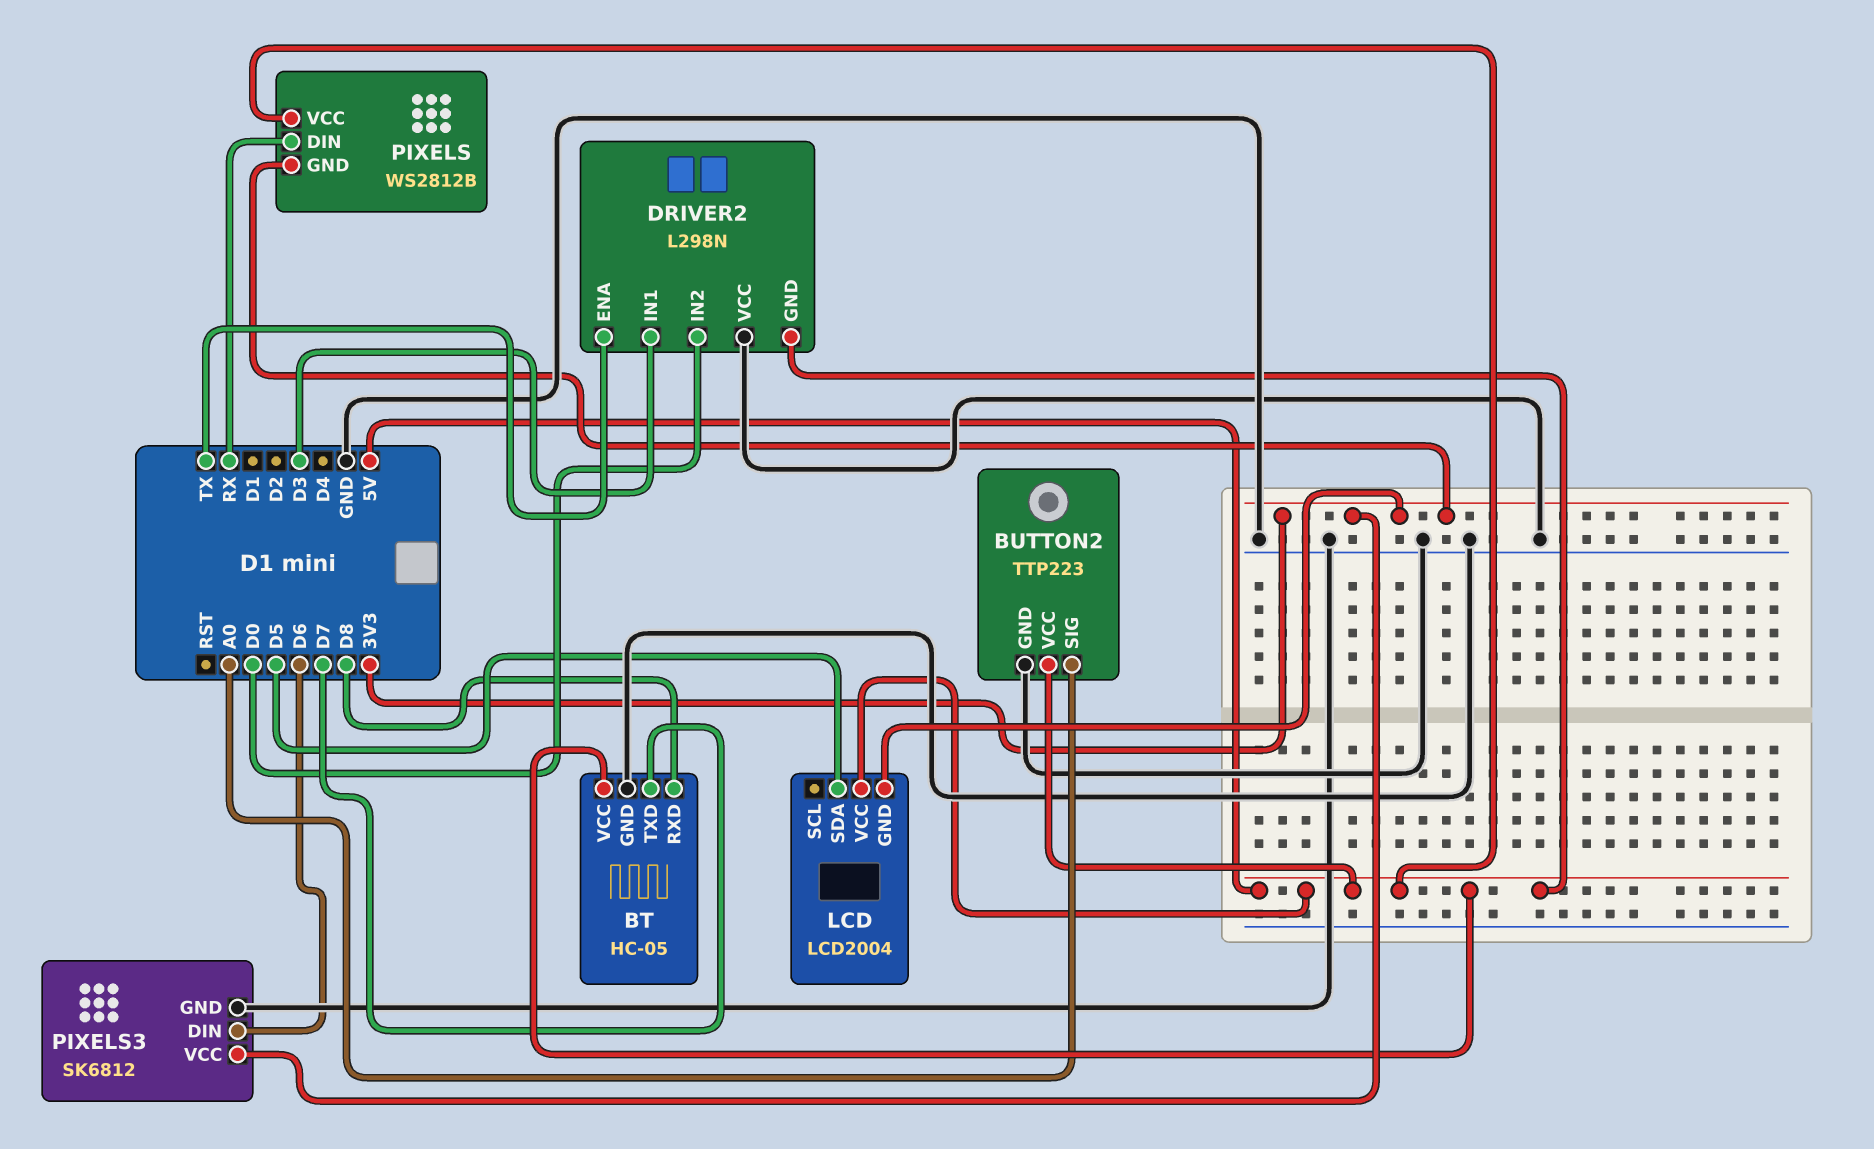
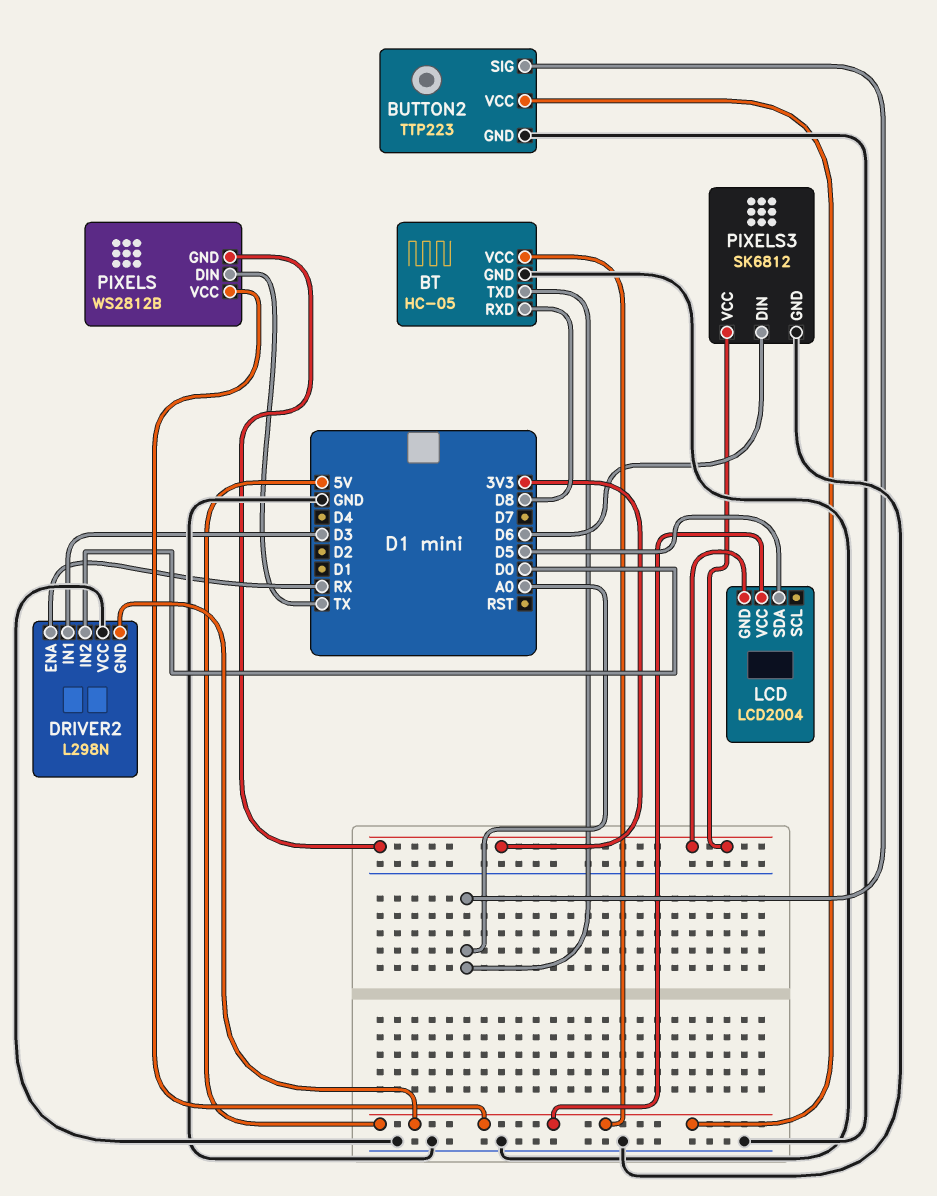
BT pin TXD: D7 -> A0
DRIVER2 pin ENA: TX -> RX
PIXELS pin DIN: RX -> TX

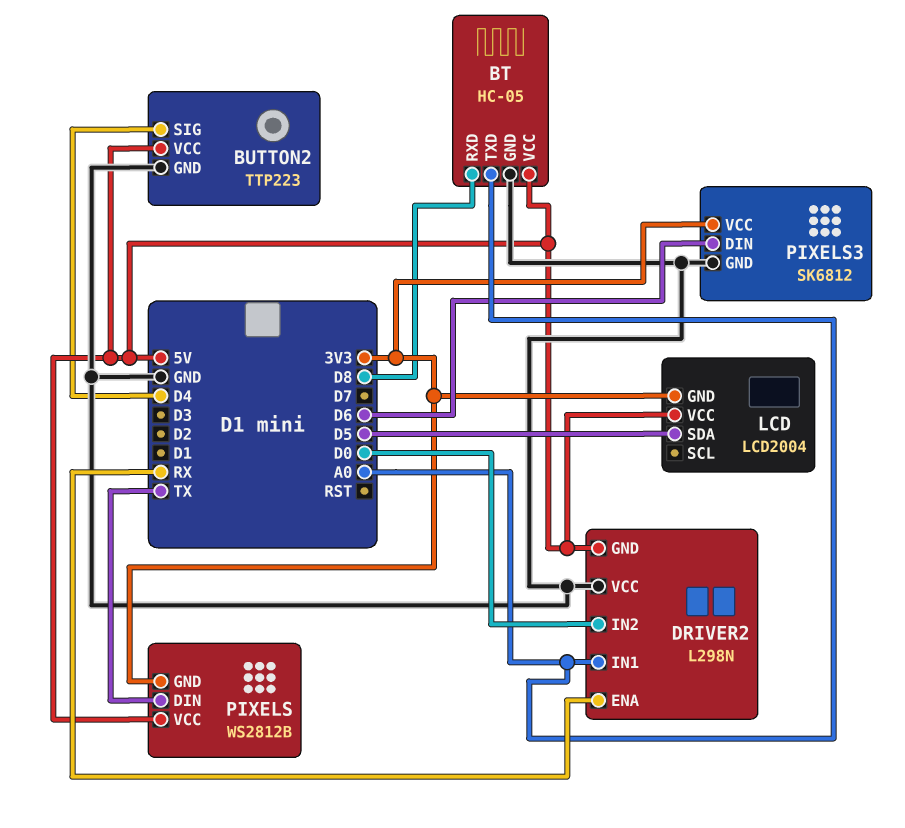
BUTTON2 pin SIG: A0 -> D4
DRIVER2 pin IN1: D3 -> A0

